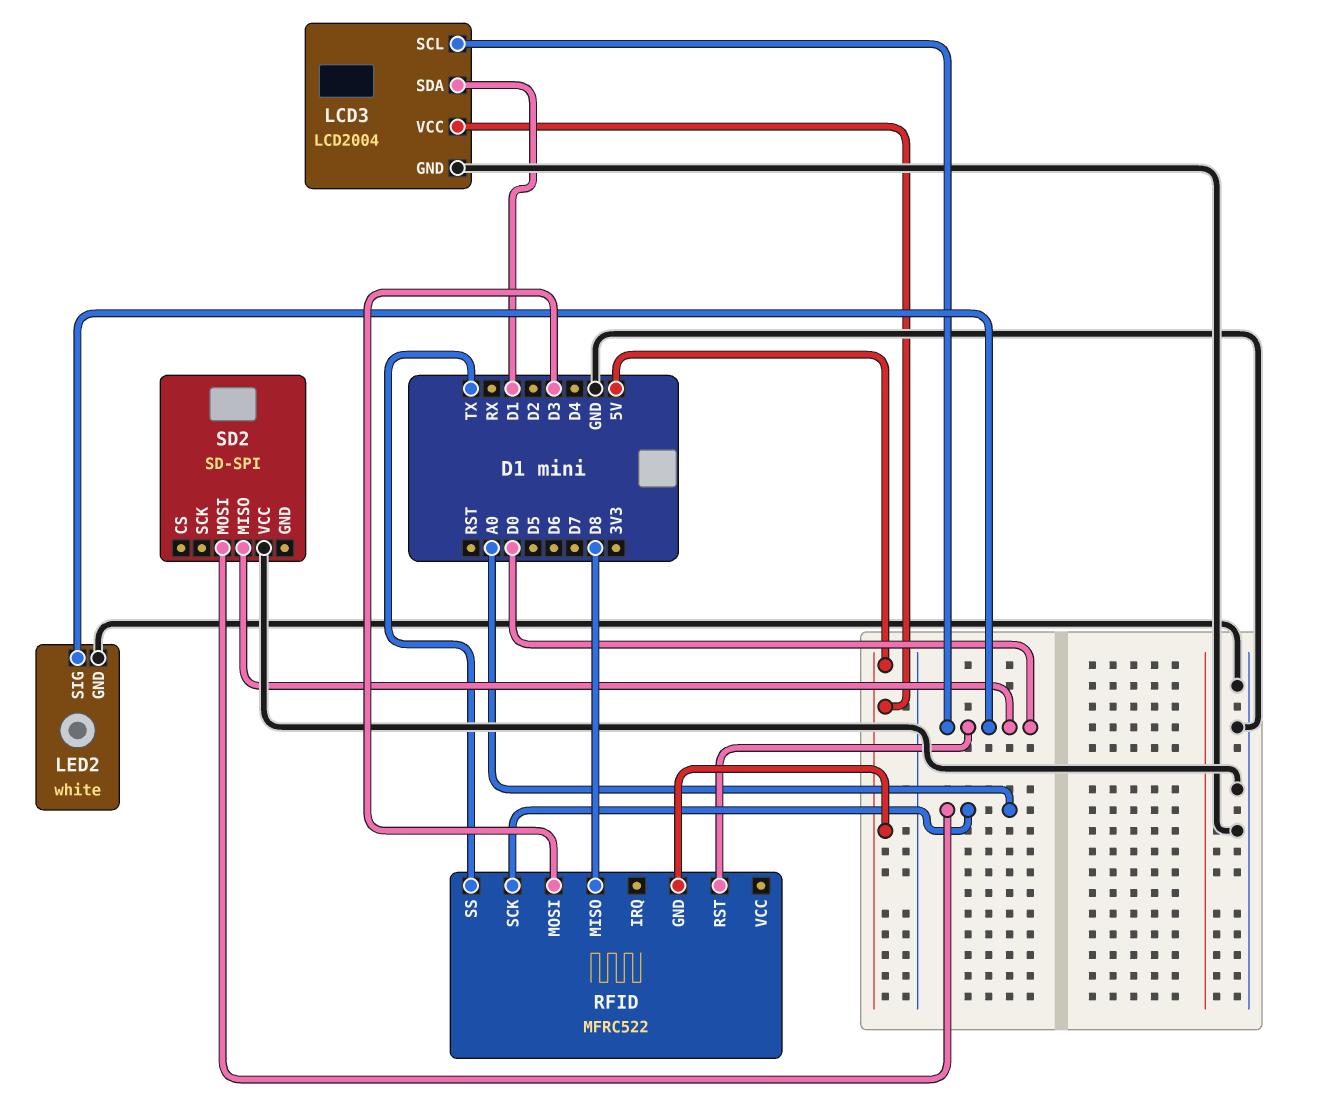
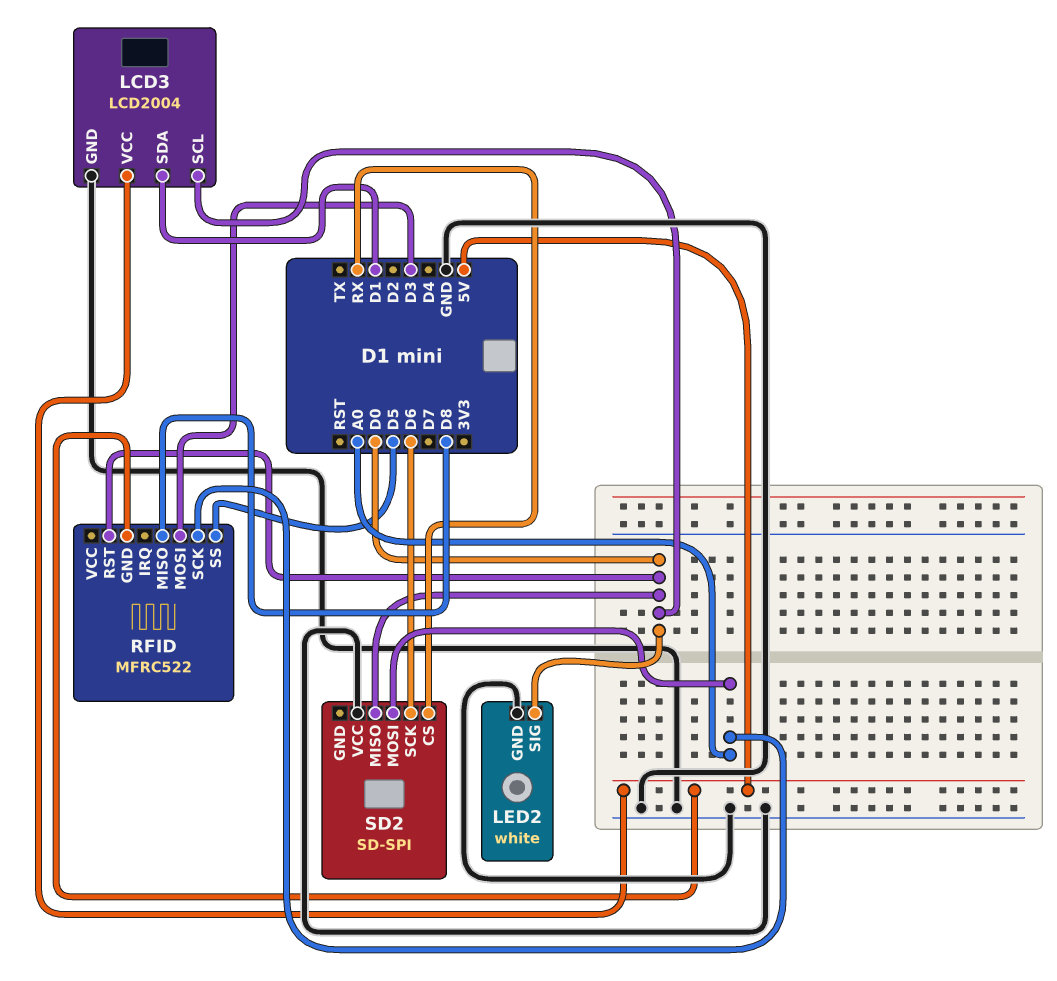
RFID pin SS: TX -> D5
SD2 pin CS: none -> RX
SD2 pin SCK: none -> D6

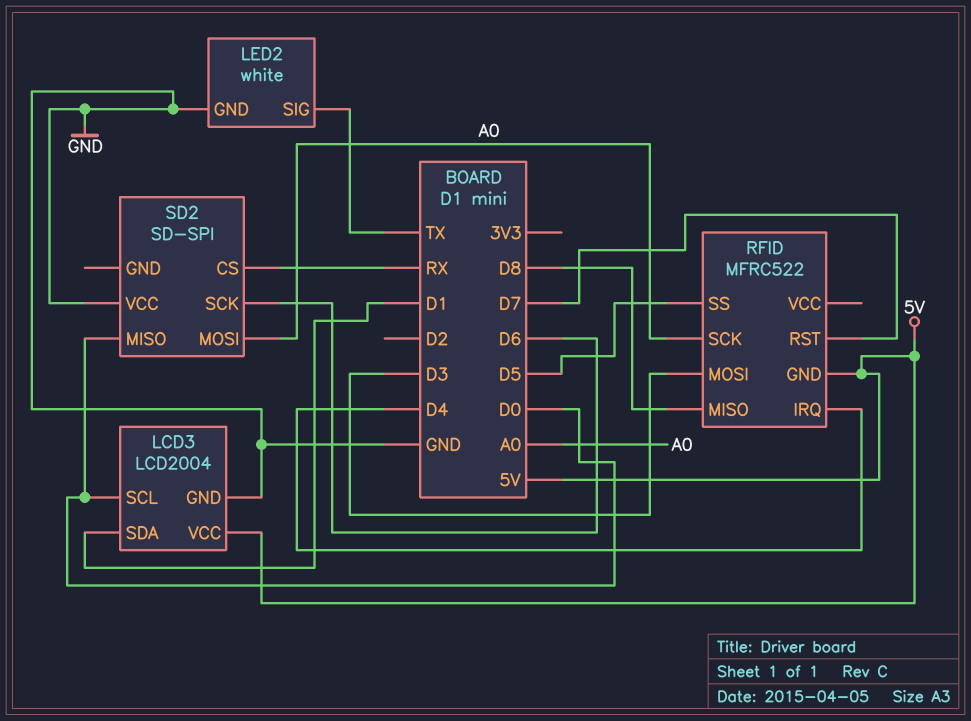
LED2 pin SIG: D0 -> TX
RFID pin IRQ: none -> D4
RFID pin RST: D0 -> D7

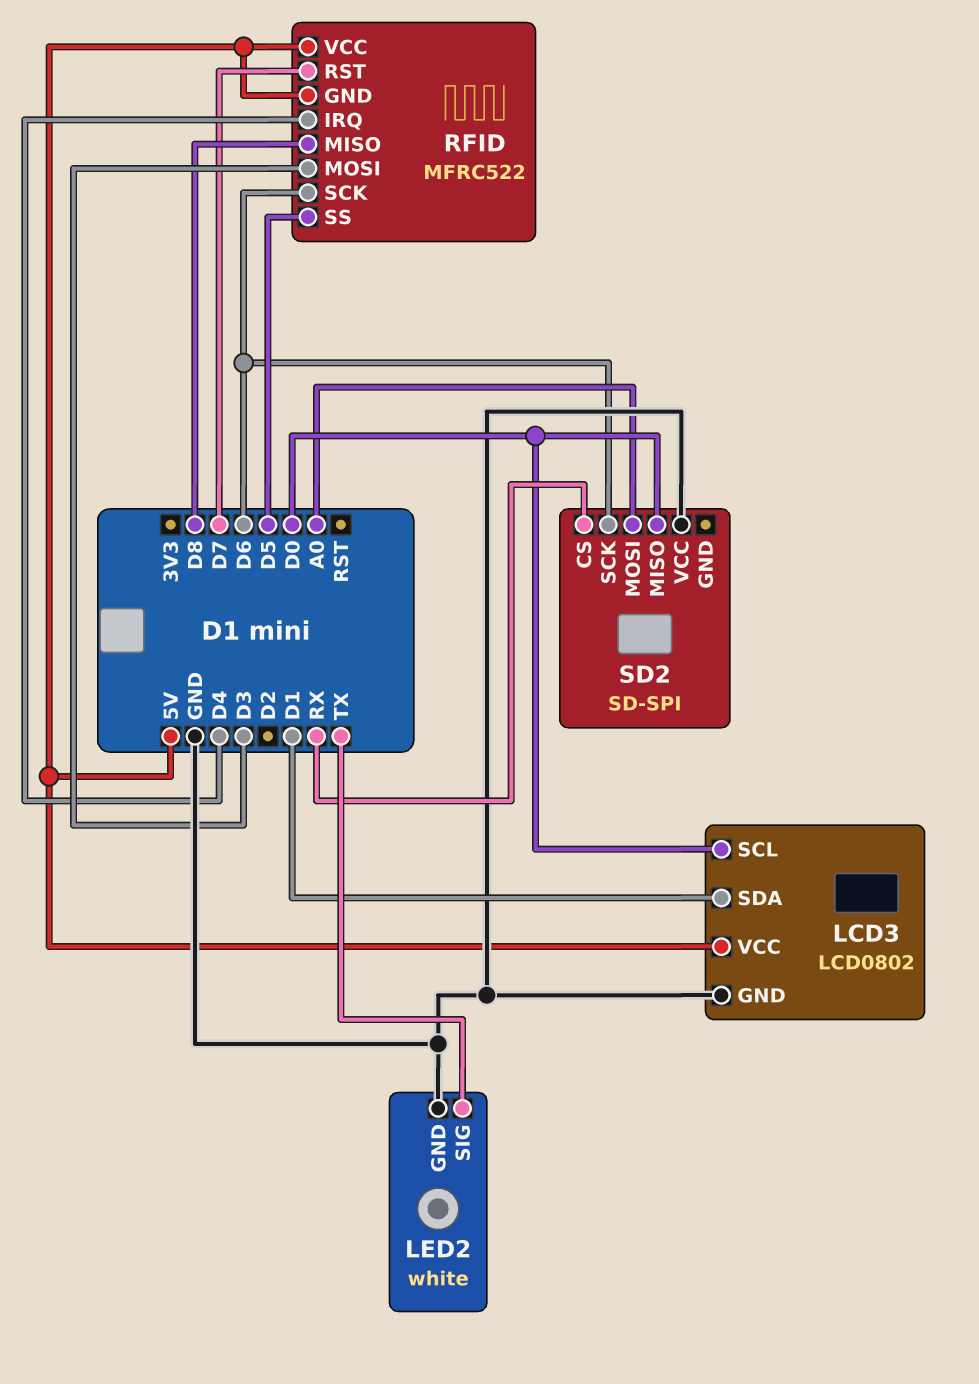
LCD3: LCD2004 -> LCD0802
RFID pin SCK: A0 -> D6
RFID pin VCC: none -> 5V

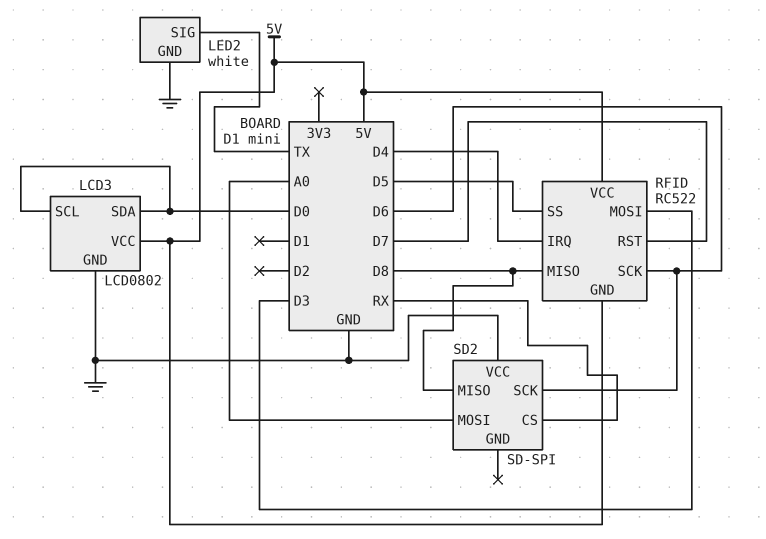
LCD3 pin SDA: D1 -> D0
RFID: MFRC522 -> RC522
SD2 pin MISO: D0 -> D8

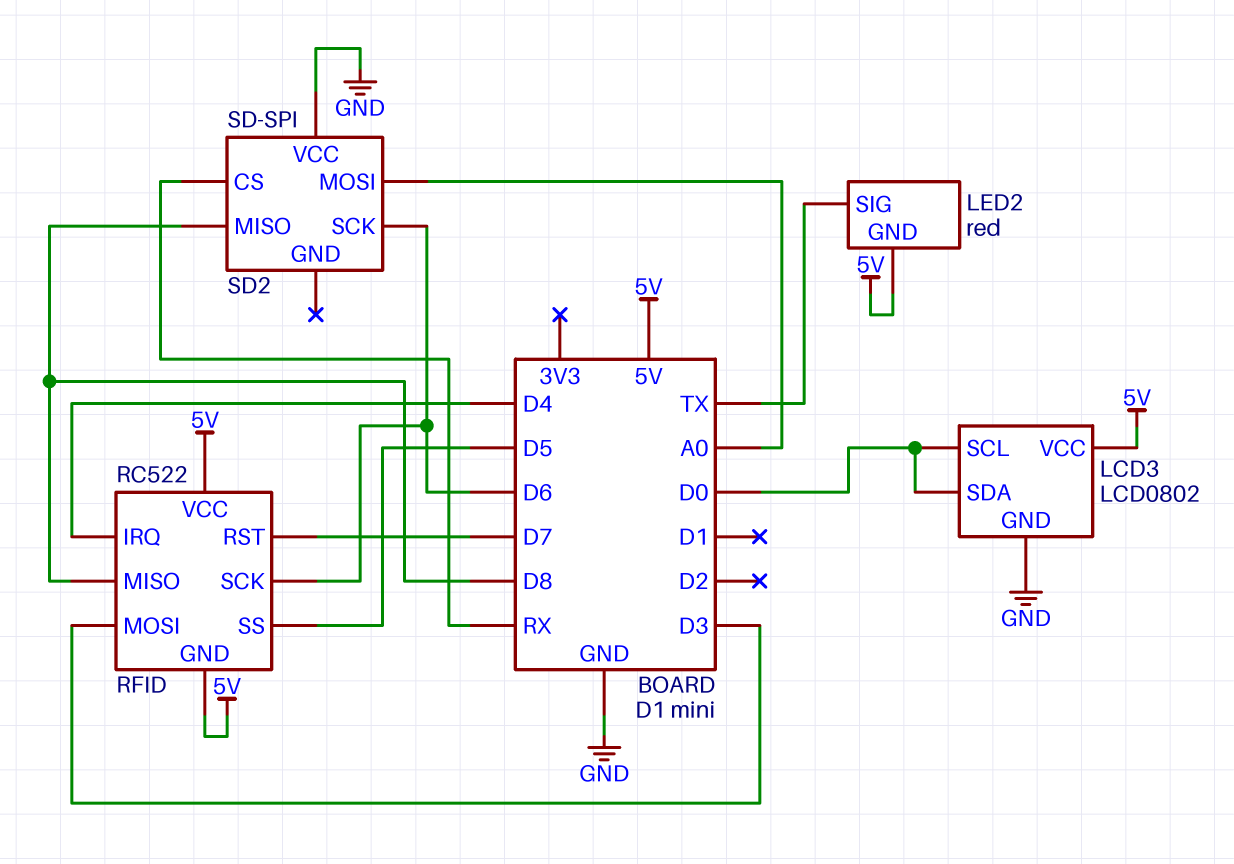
LED2: white -> red
LED2 pin GND: GND -> 5V

